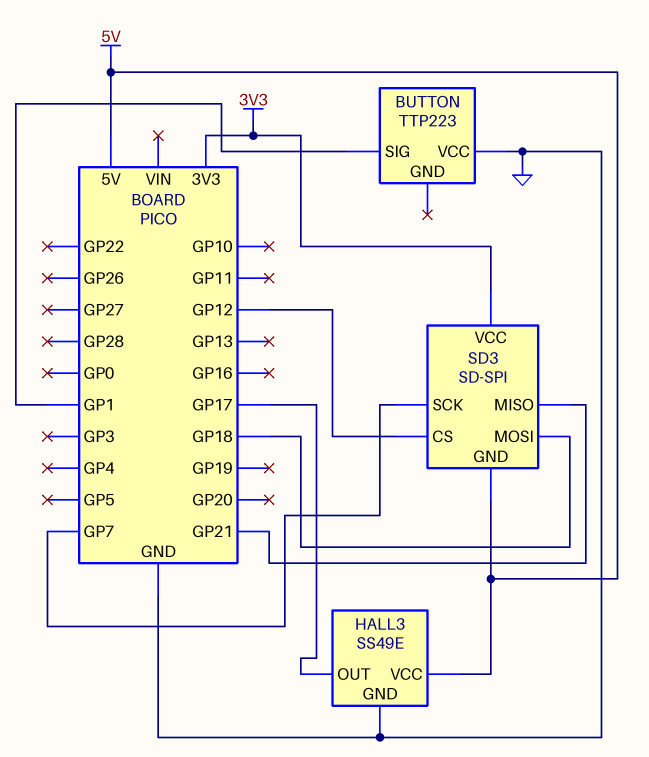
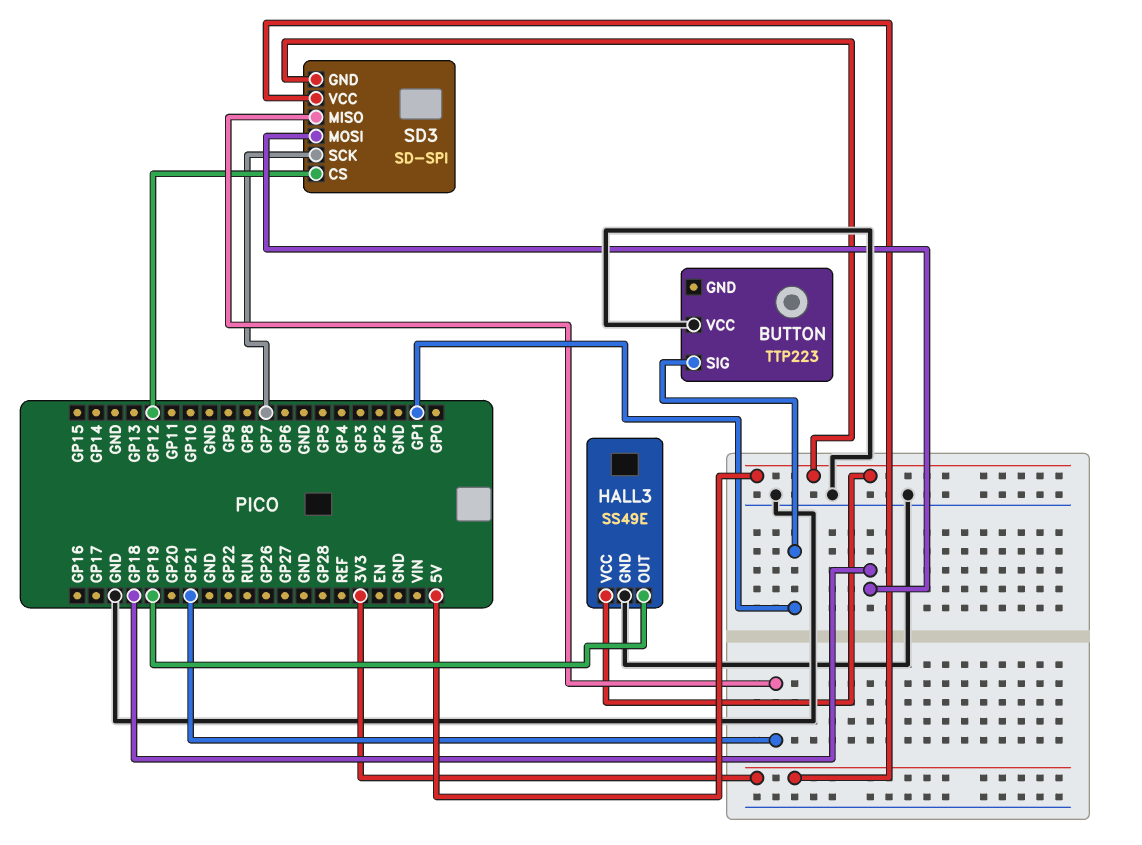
HALL3 pin OUT: GP17 -> GP19

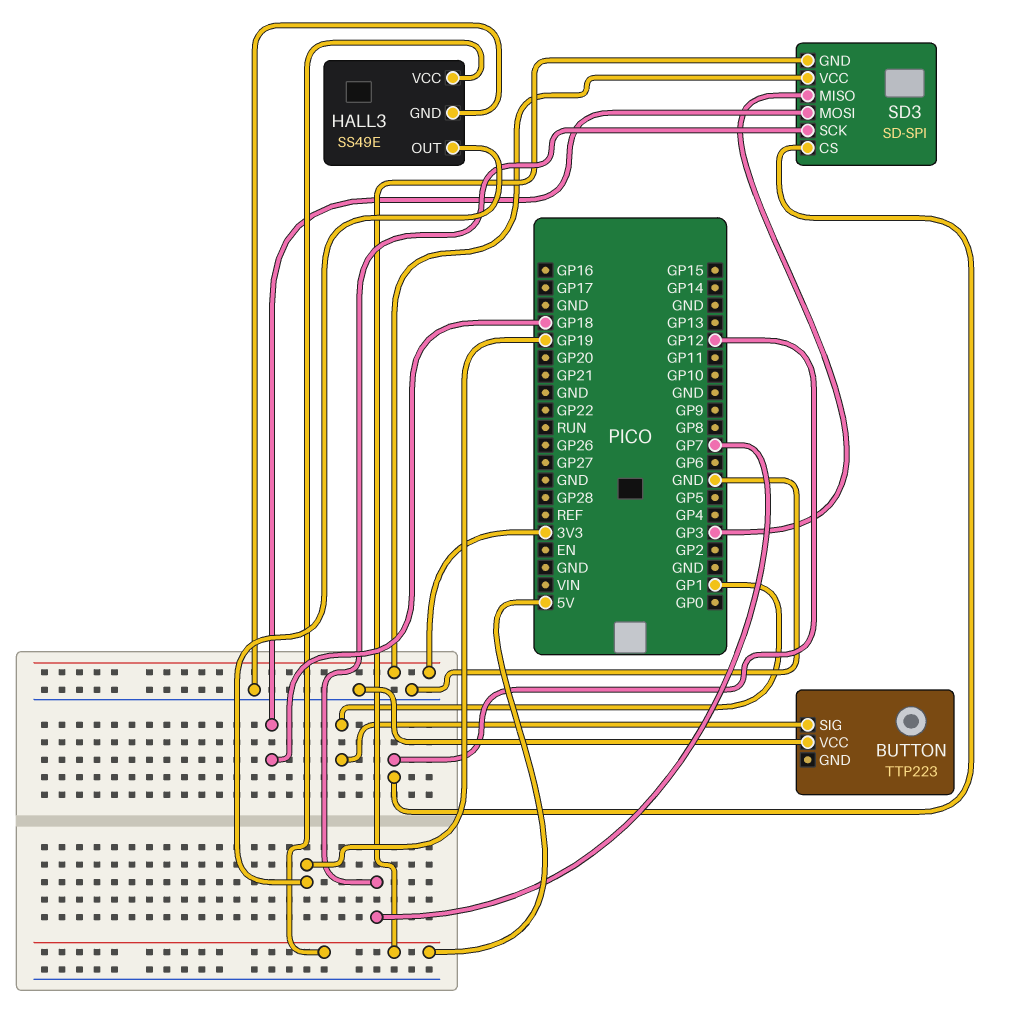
SD3 pin MISO: GP21 -> GP3

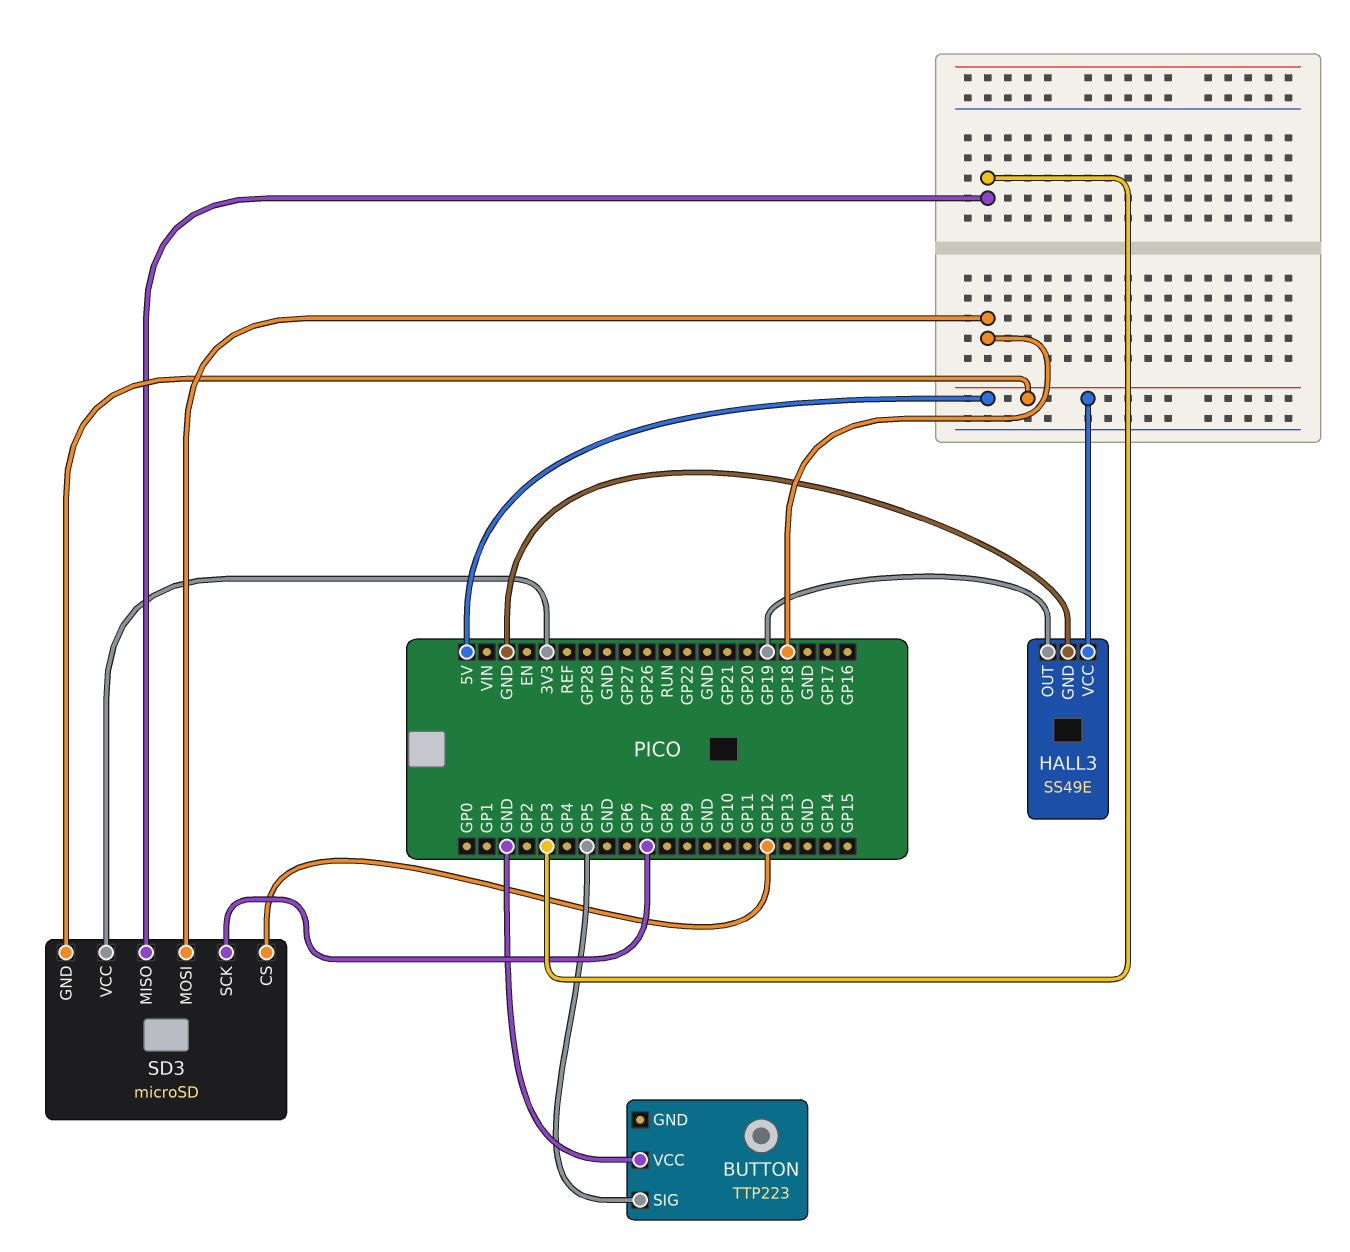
BUTTON pin SIG: GP1 -> GP5
SD3: SD-SPI -> microSD

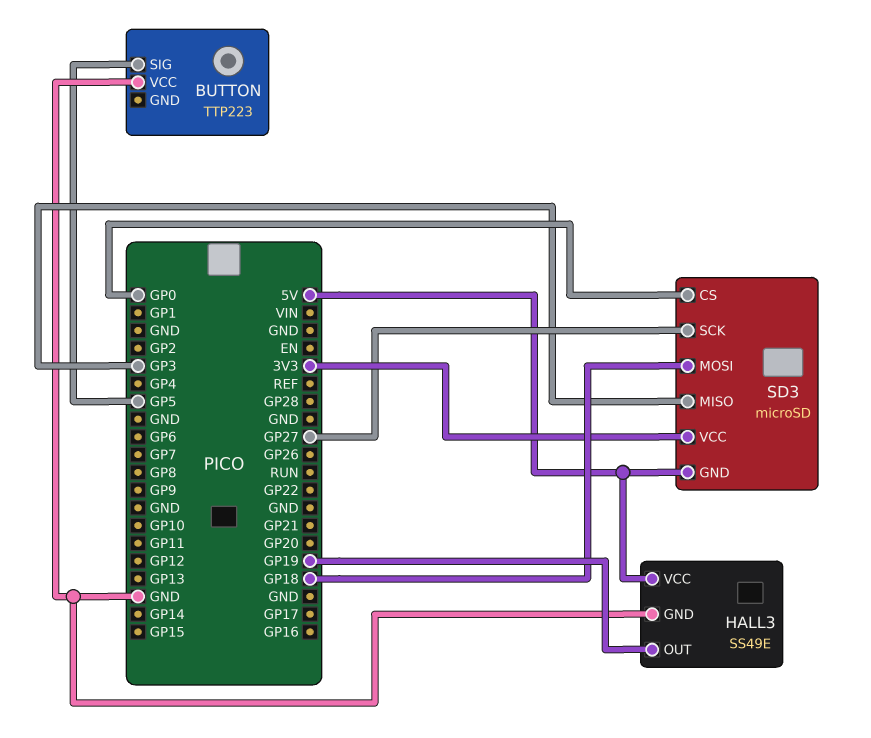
SD3 pin CS: GP12 -> GP0
SD3 pin SCK: GP7 -> GP27

